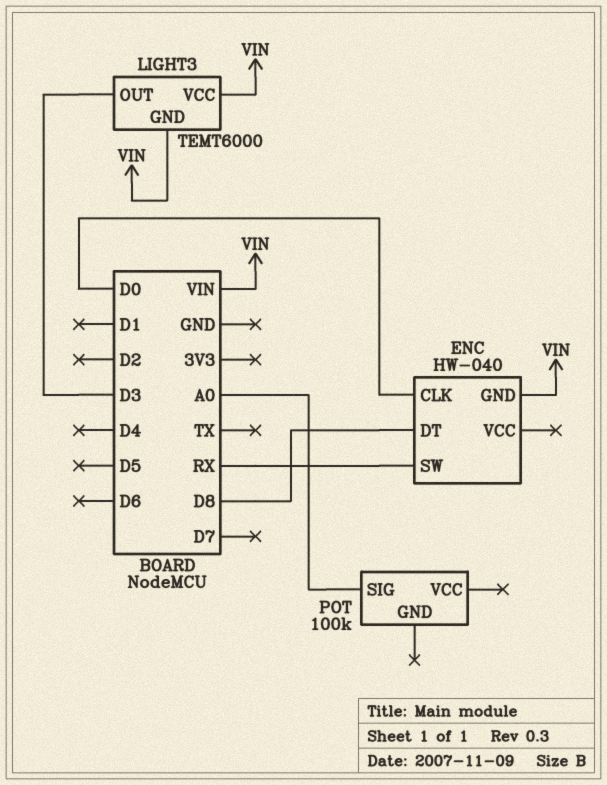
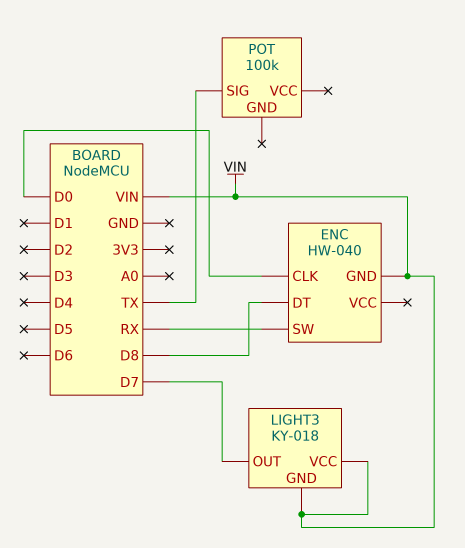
LIGHT3: TEMT6000 -> KY-018
LIGHT3 pin OUT: D3 -> D7
POT pin SIG: A0 -> TX

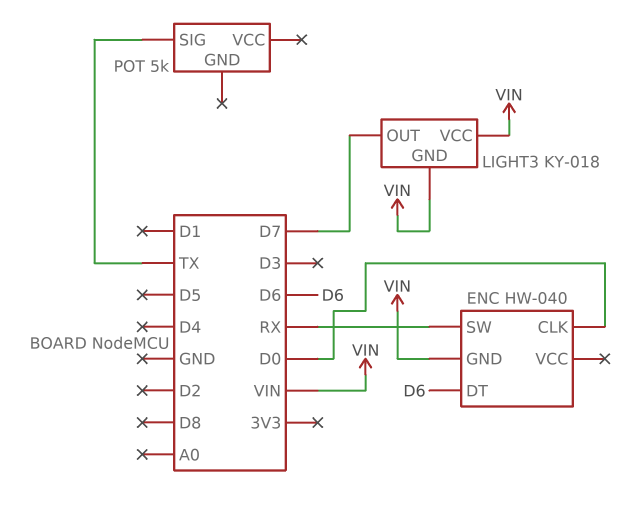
ENC pin DT: D8 -> D6
POT: 100k -> 5k

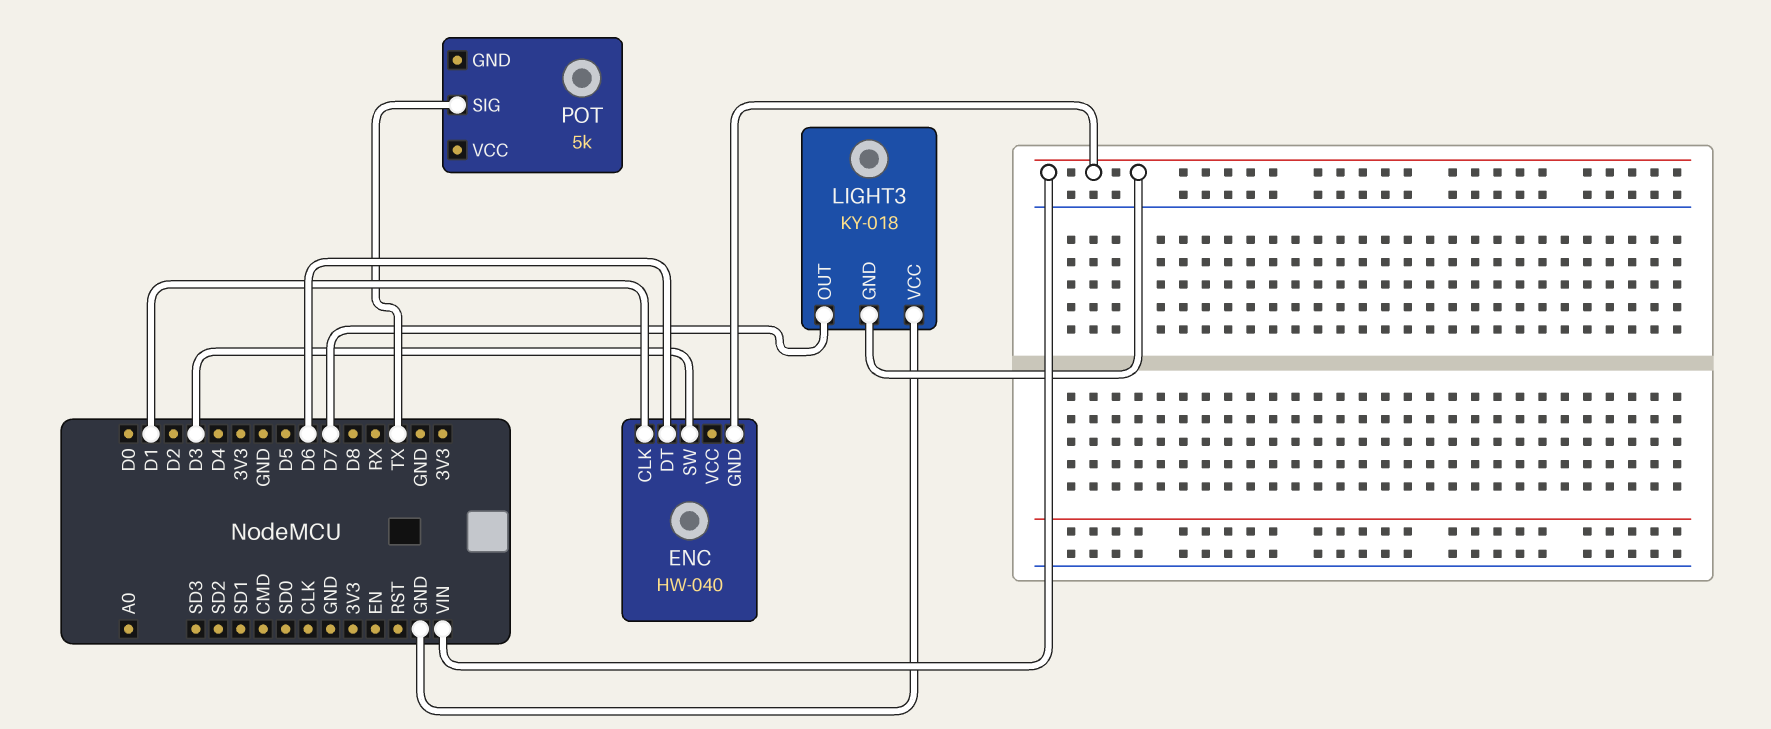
ENC pin CLK: D0 -> D1
ENC pin SW: RX -> D3
LIGHT3 pin VCC: VIN -> GND

